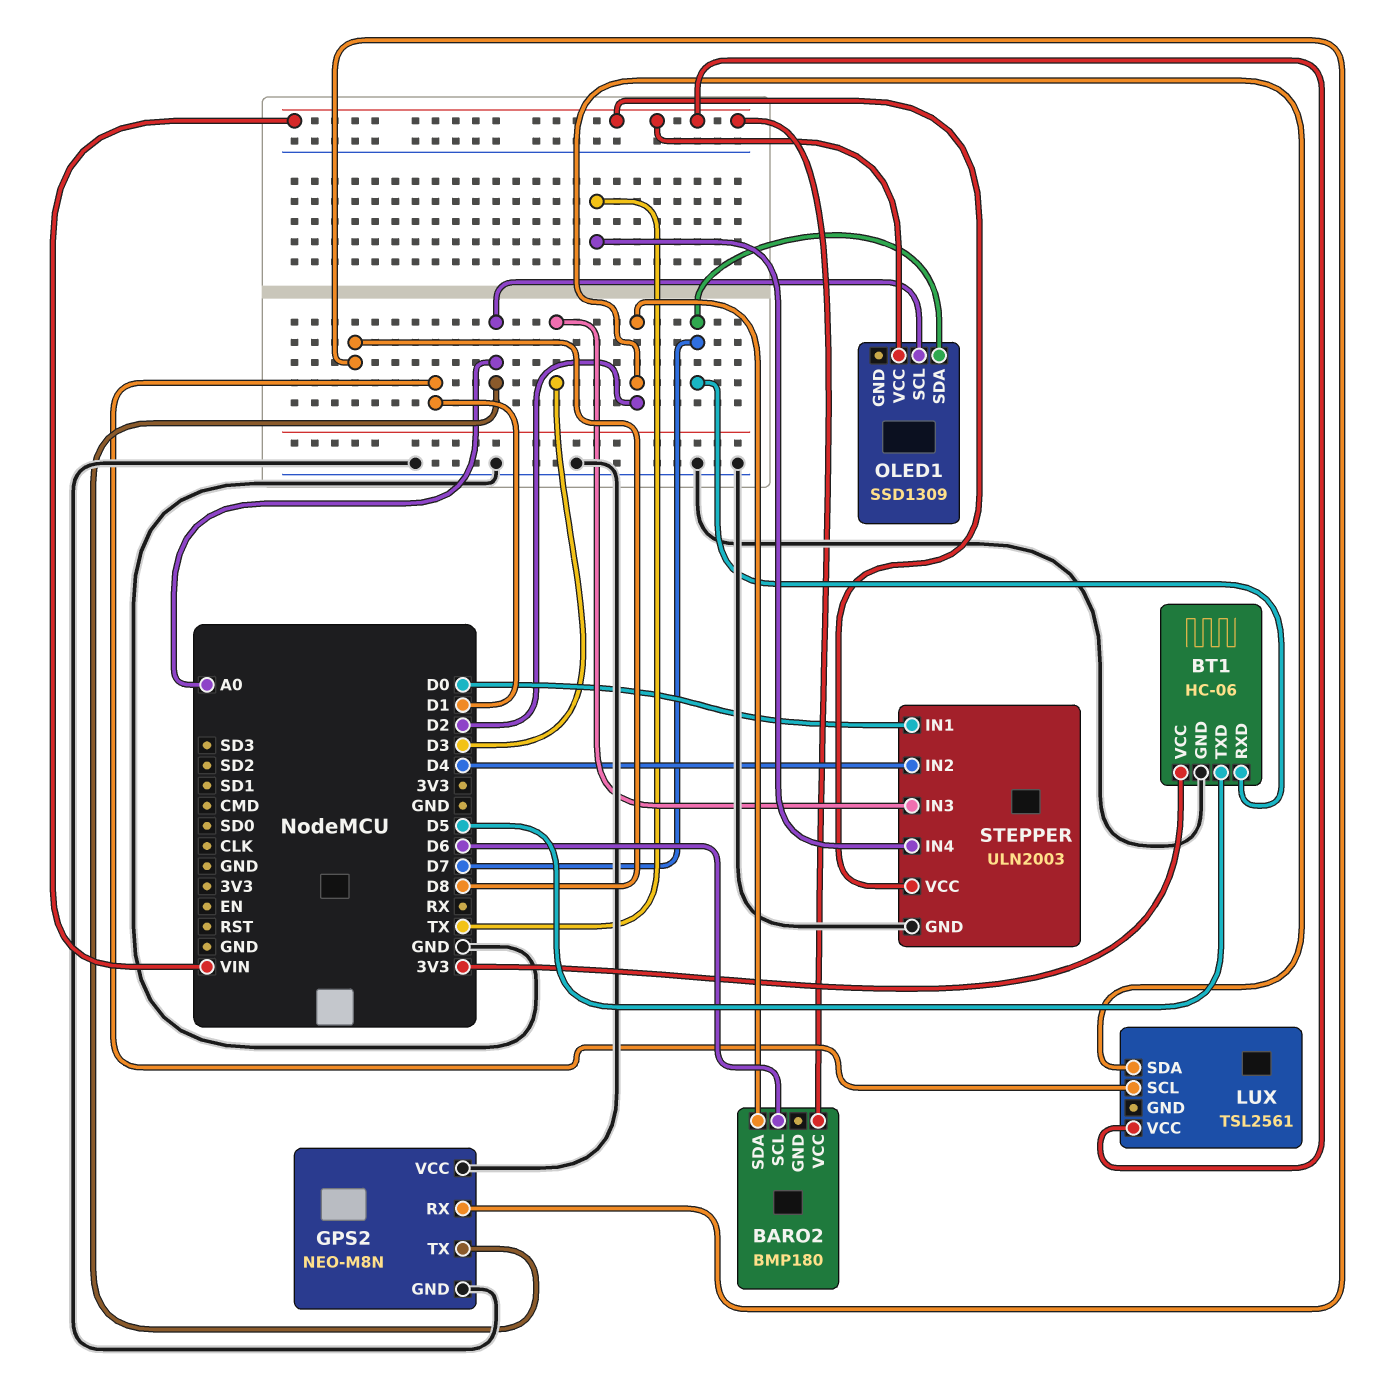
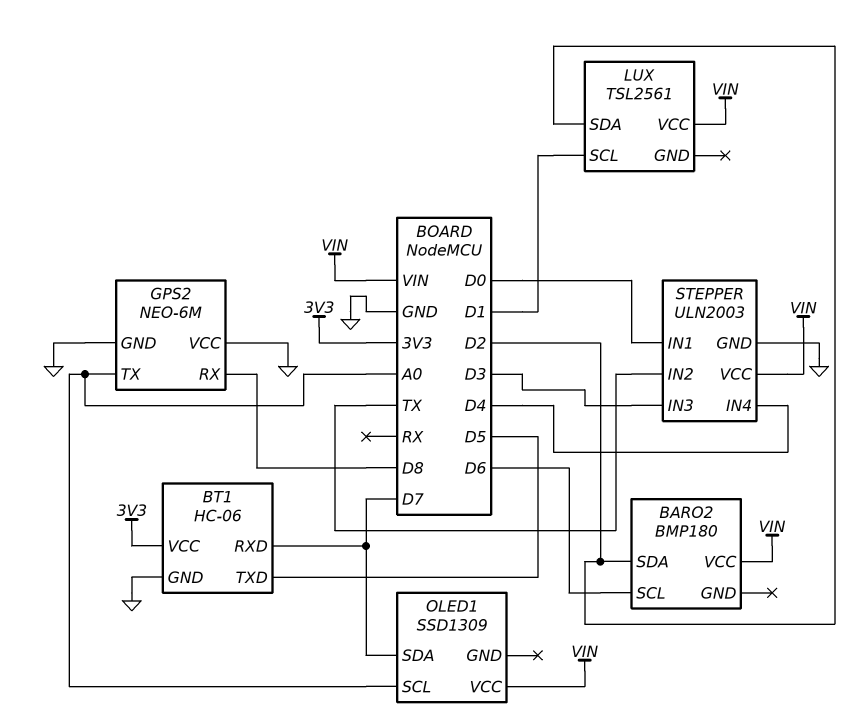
GPS2: NEO-M8N -> NEO-6M
STEPPER pin IN2: D4 -> TX
STEPPER pin IN4: TX -> D4

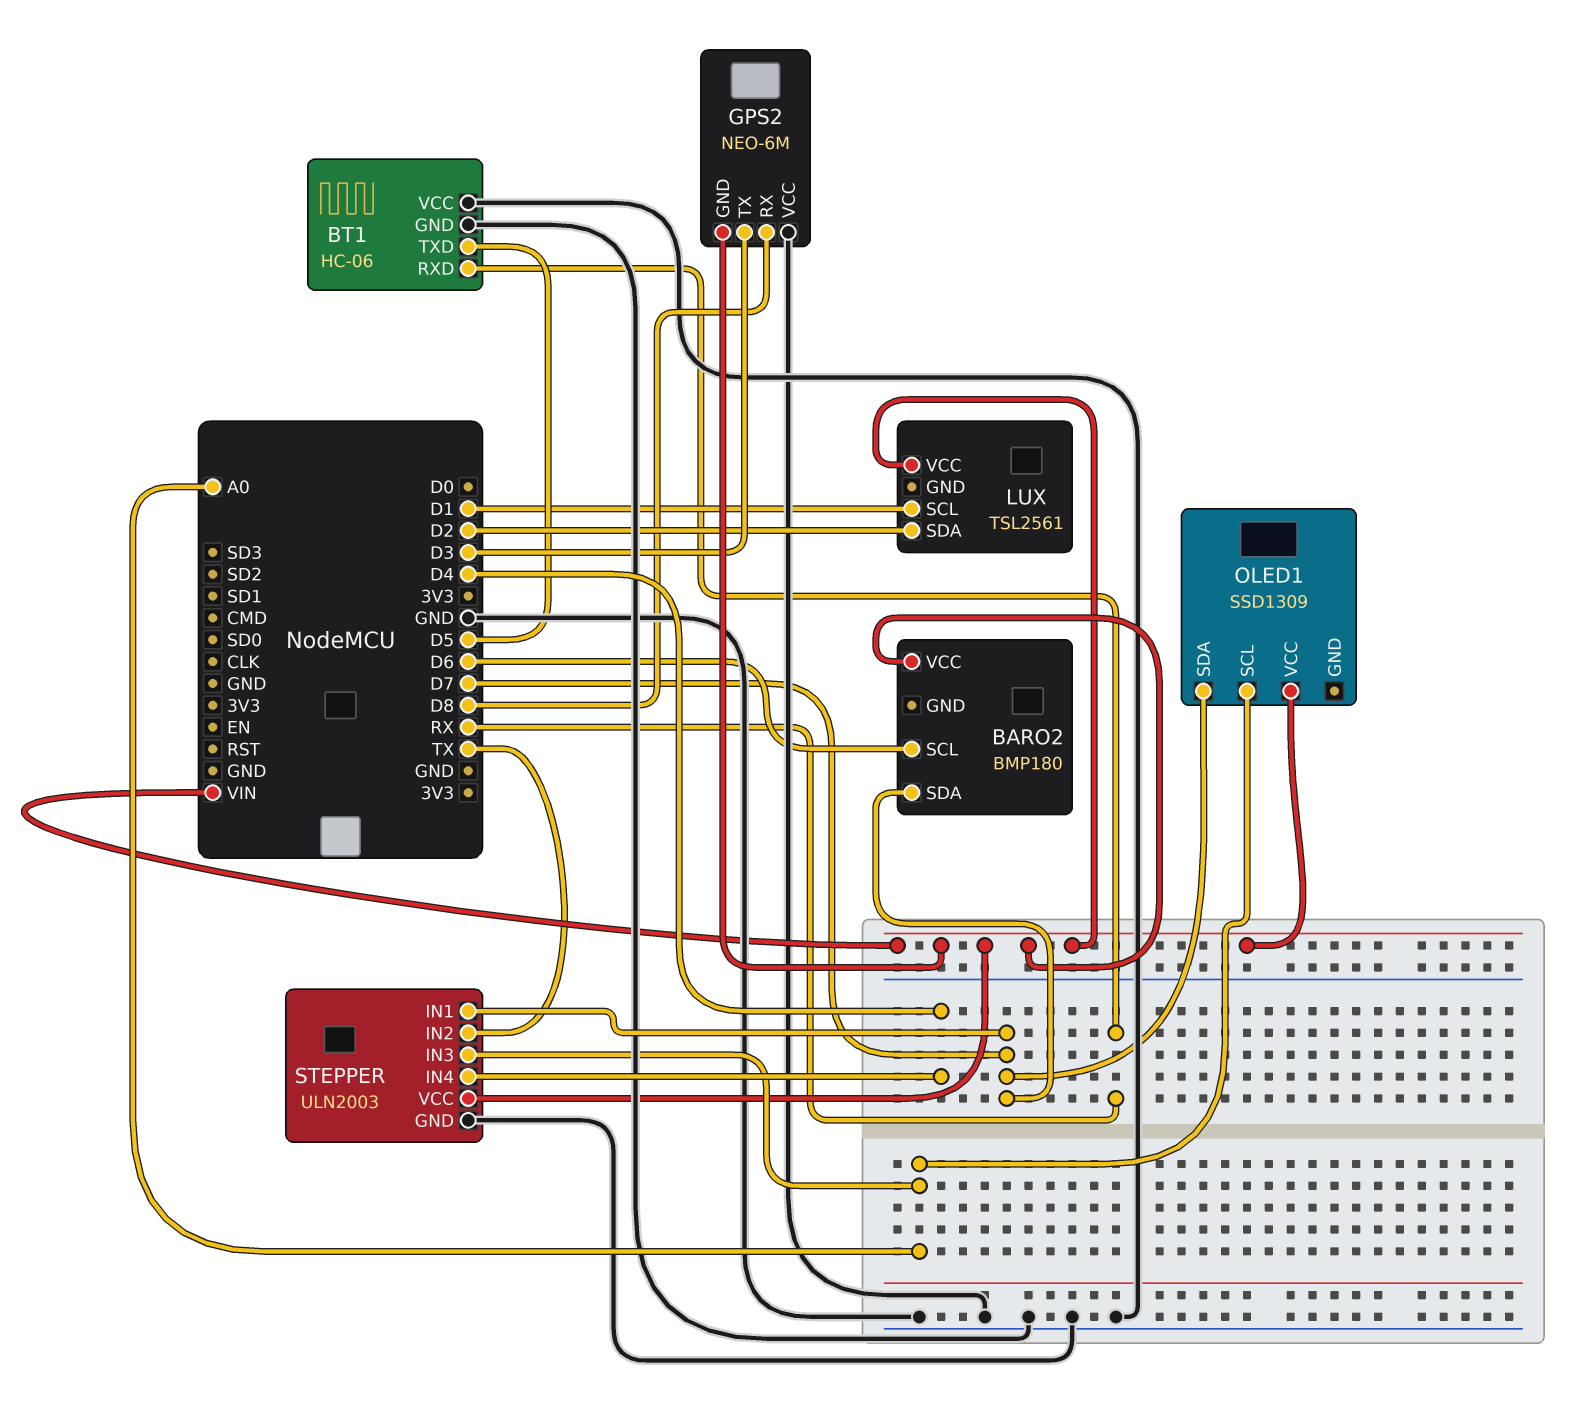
BARO2 pin SDA: D2 -> D7
BT1 pin RXD: D7 -> RX
BT1 pin VCC: 3V3 -> GND
GPS2 pin GND: GND -> VIN
GPS2 pin TX: A0 -> D3
STEPPER pin IN1: D0 -> D7
STEPPER pin IN3: D3 -> A0

